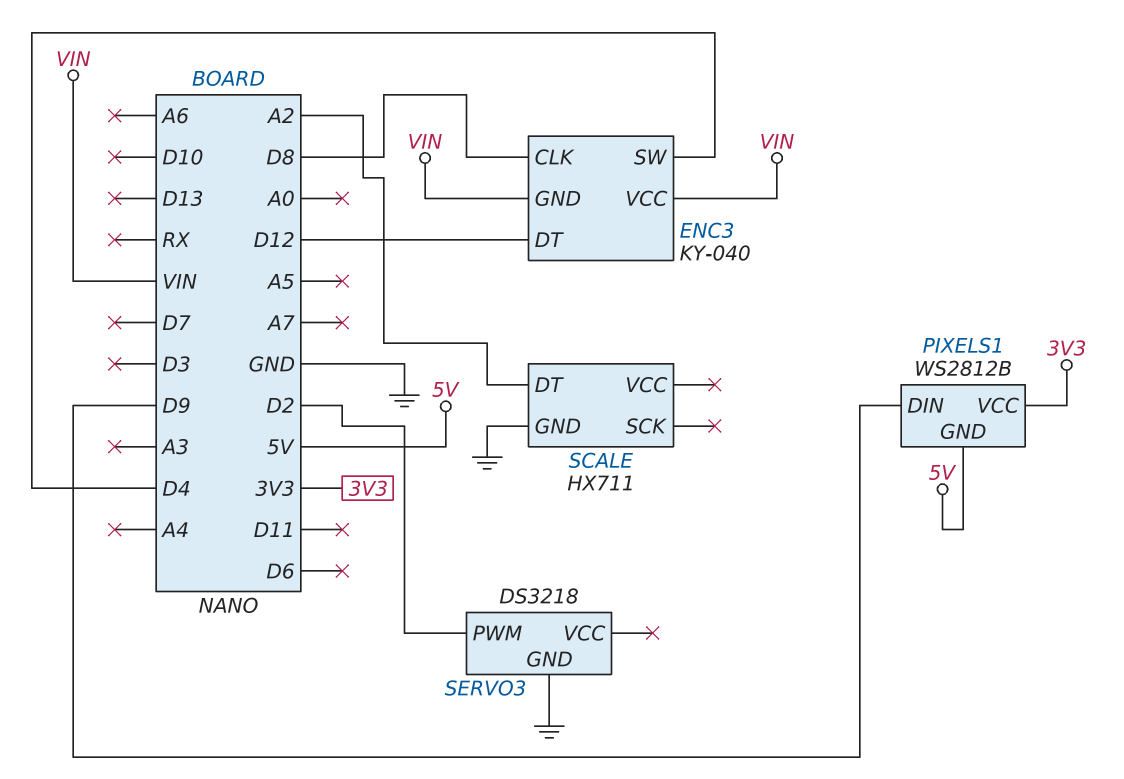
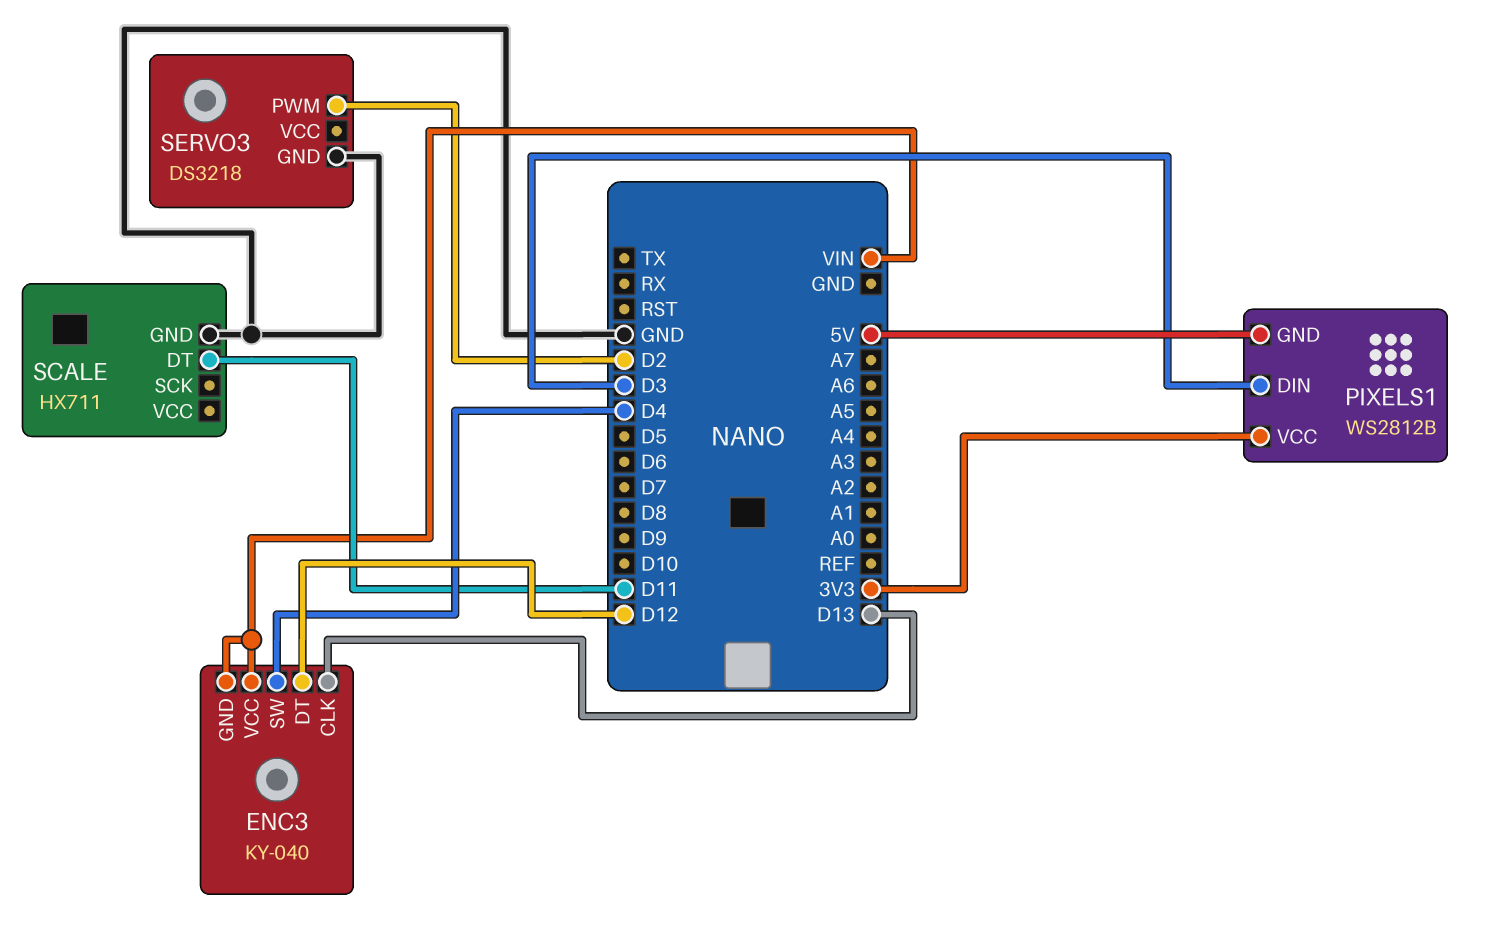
ENC3 pin CLK: D8 -> D13
PIXELS1 pin DIN: D9 -> D3
SCALE pin DT: A2 -> D11

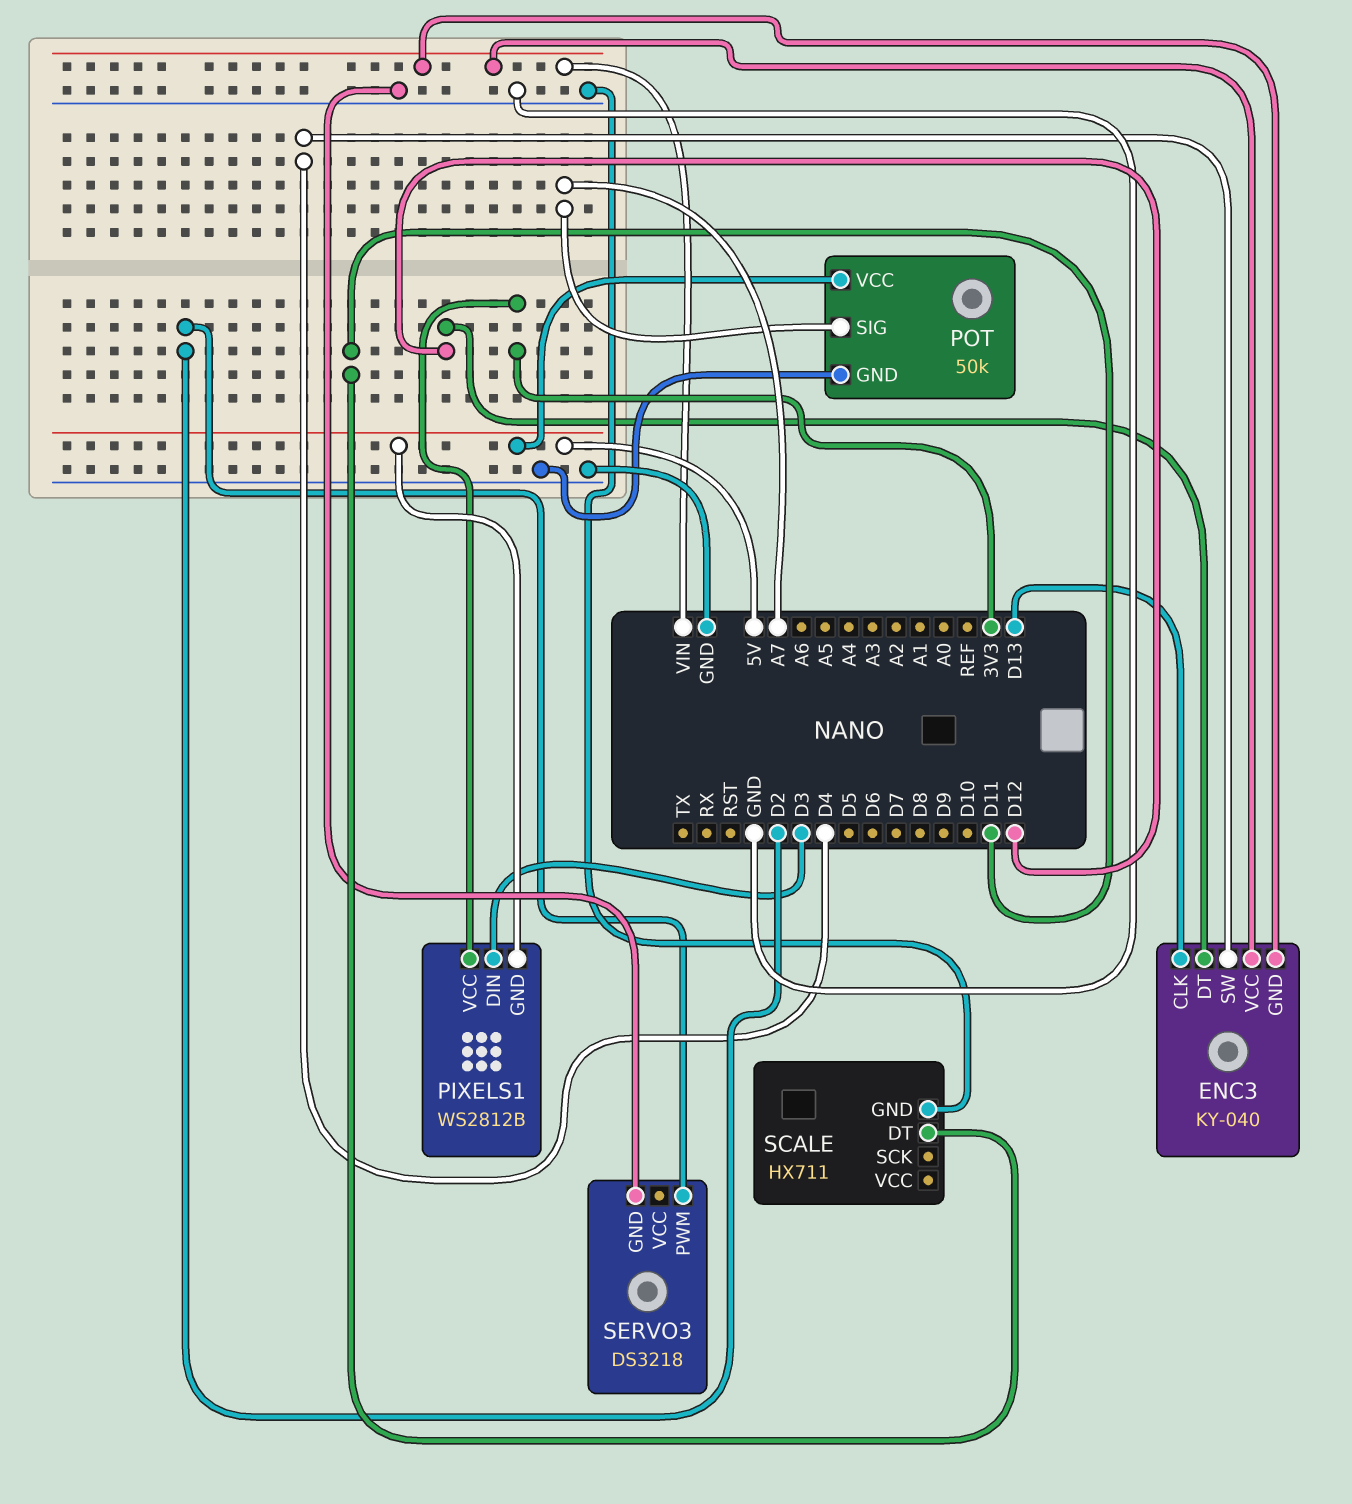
POT: none -> 50k
POT pin GND: none -> GND
POT pin SIG: none -> A7
POT pin VCC: none -> 5V

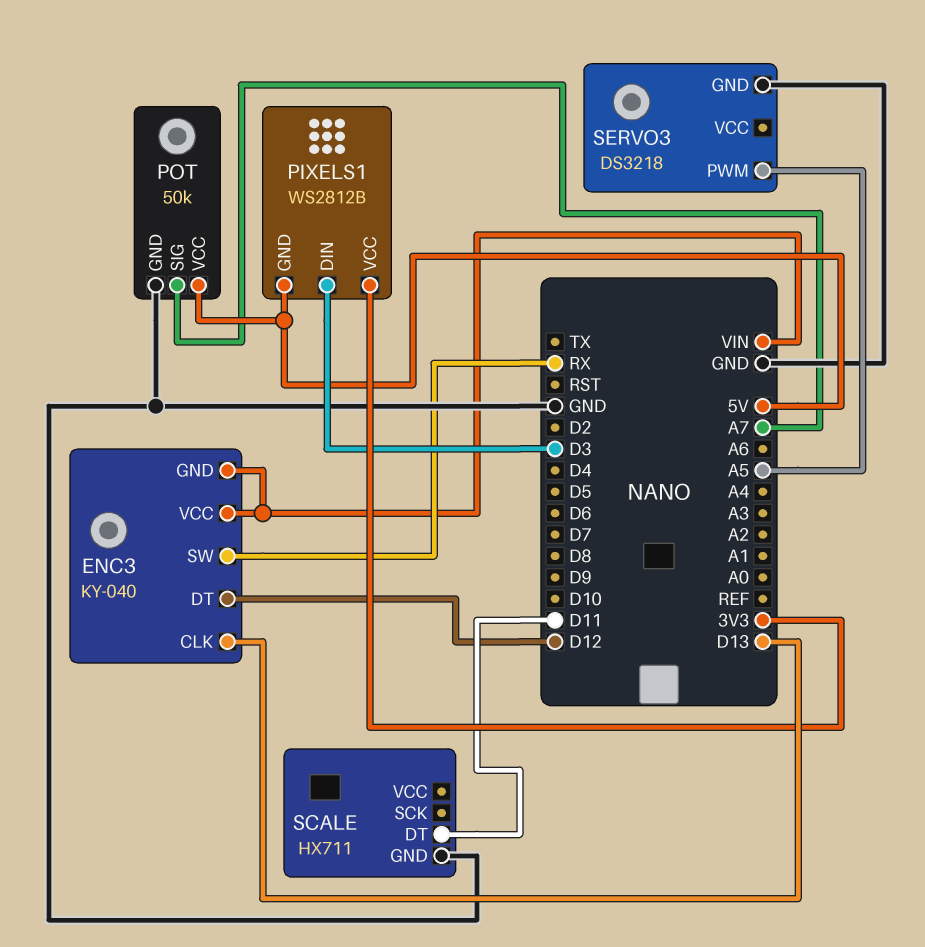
ENC3 pin SW: D4 -> RX
SERVO3 pin PWM: D2 -> A5

